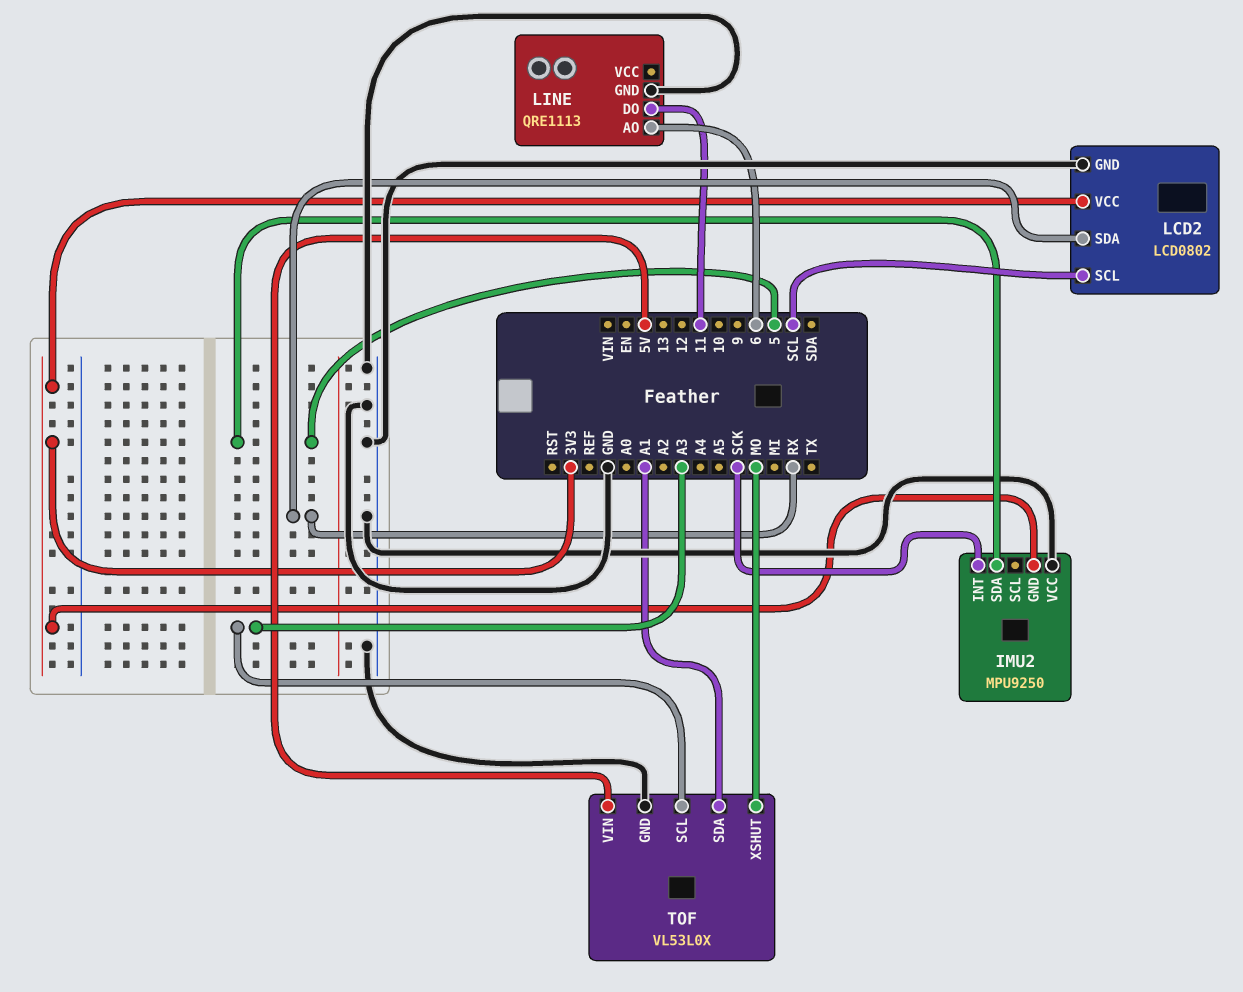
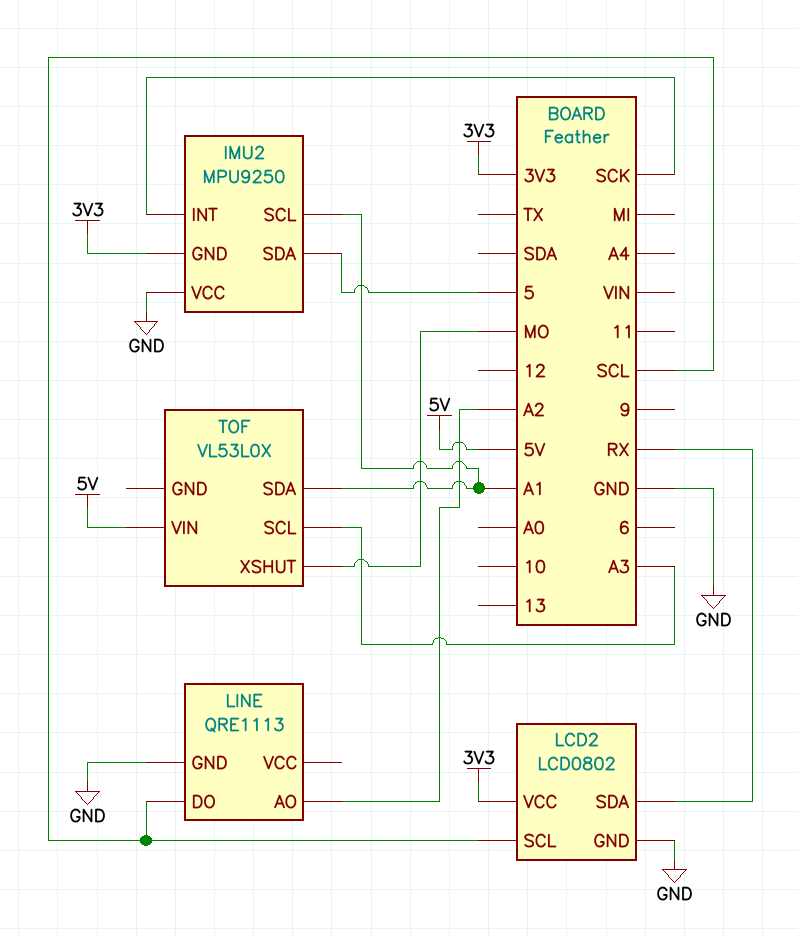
IMU2 pin SCL: none -> A1
LINE pin AO: 6 -> A2
LINE pin DO: 11 -> SCL
TOF pin GND: GND -> none

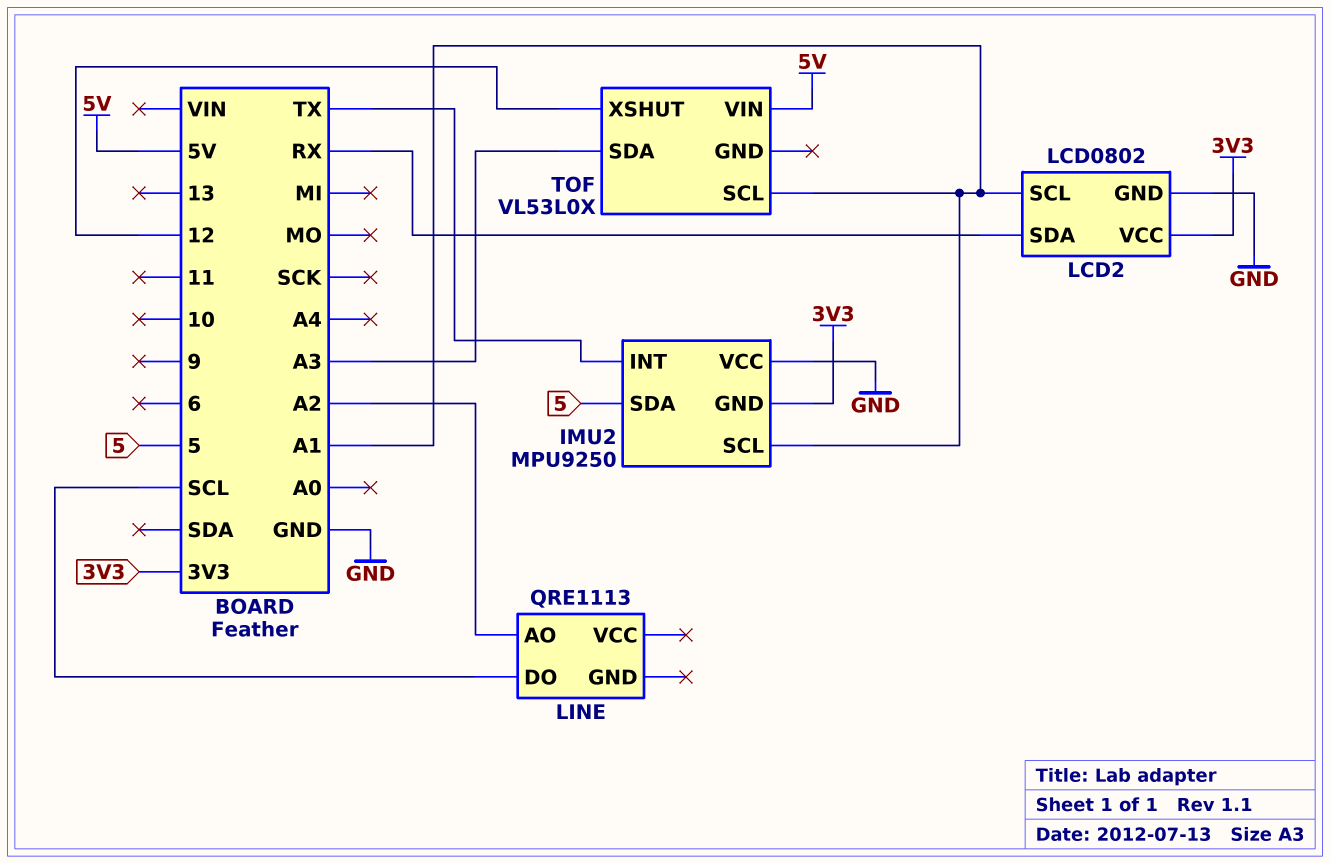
IMU2 pin INT: SCK -> TX
LCD2 pin SCL: SCL -> A1
LINE pin GND: GND -> none
TOF pin SCL: A3 -> A1
TOF pin SDA: A1 -> A3
TOF pin XSHUT: MO -> 12

